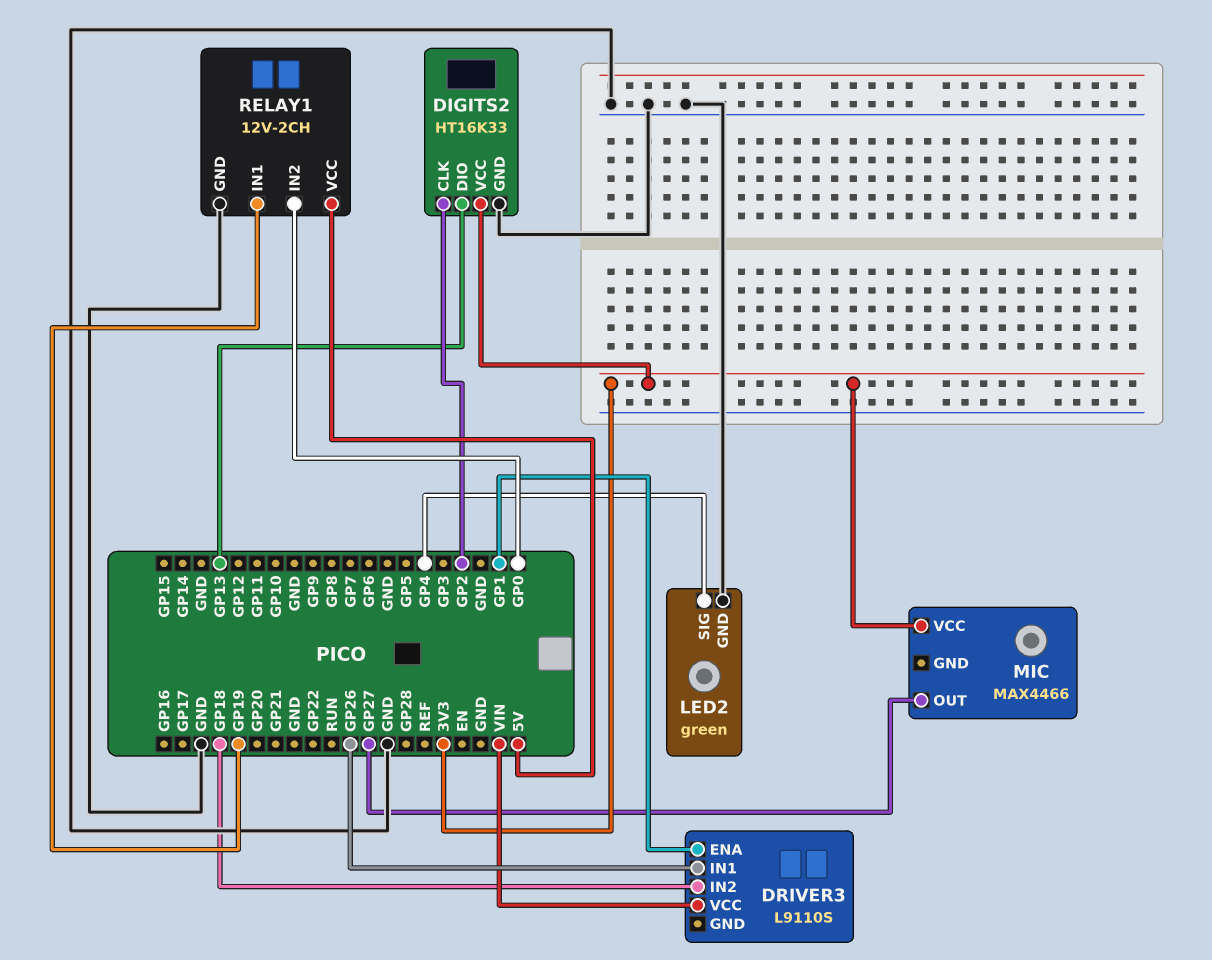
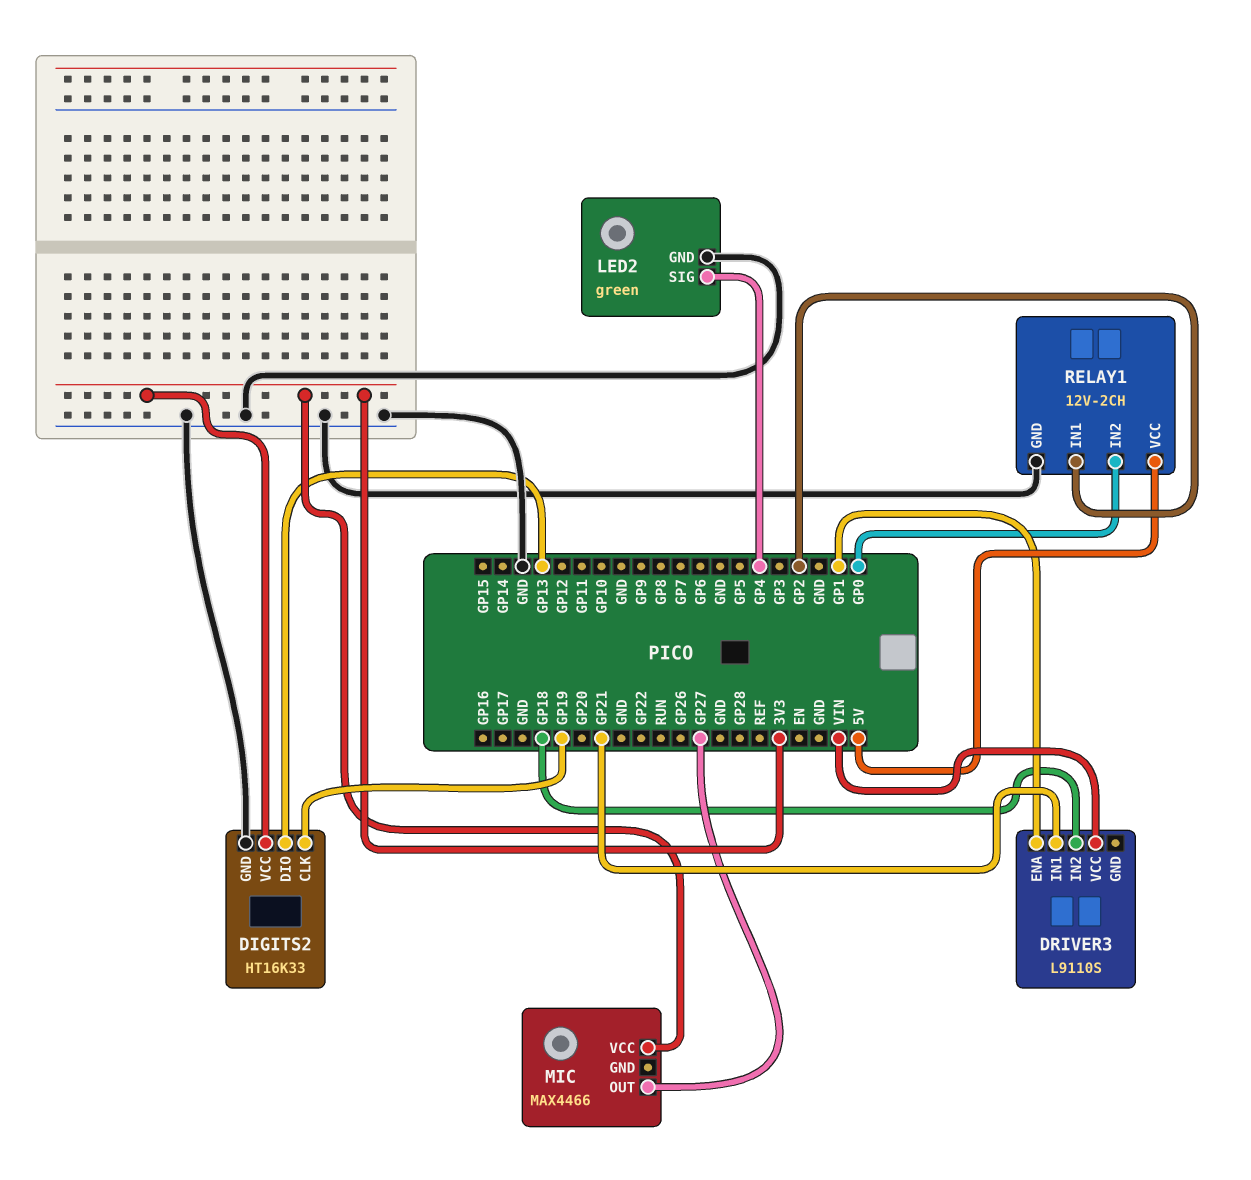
DIGITS2 pin CLK: GP2 -> GP19
DRIVER3 pin IN1: GP26 -> GP21
RELAY1 pin IN1: GP19 -> GP2

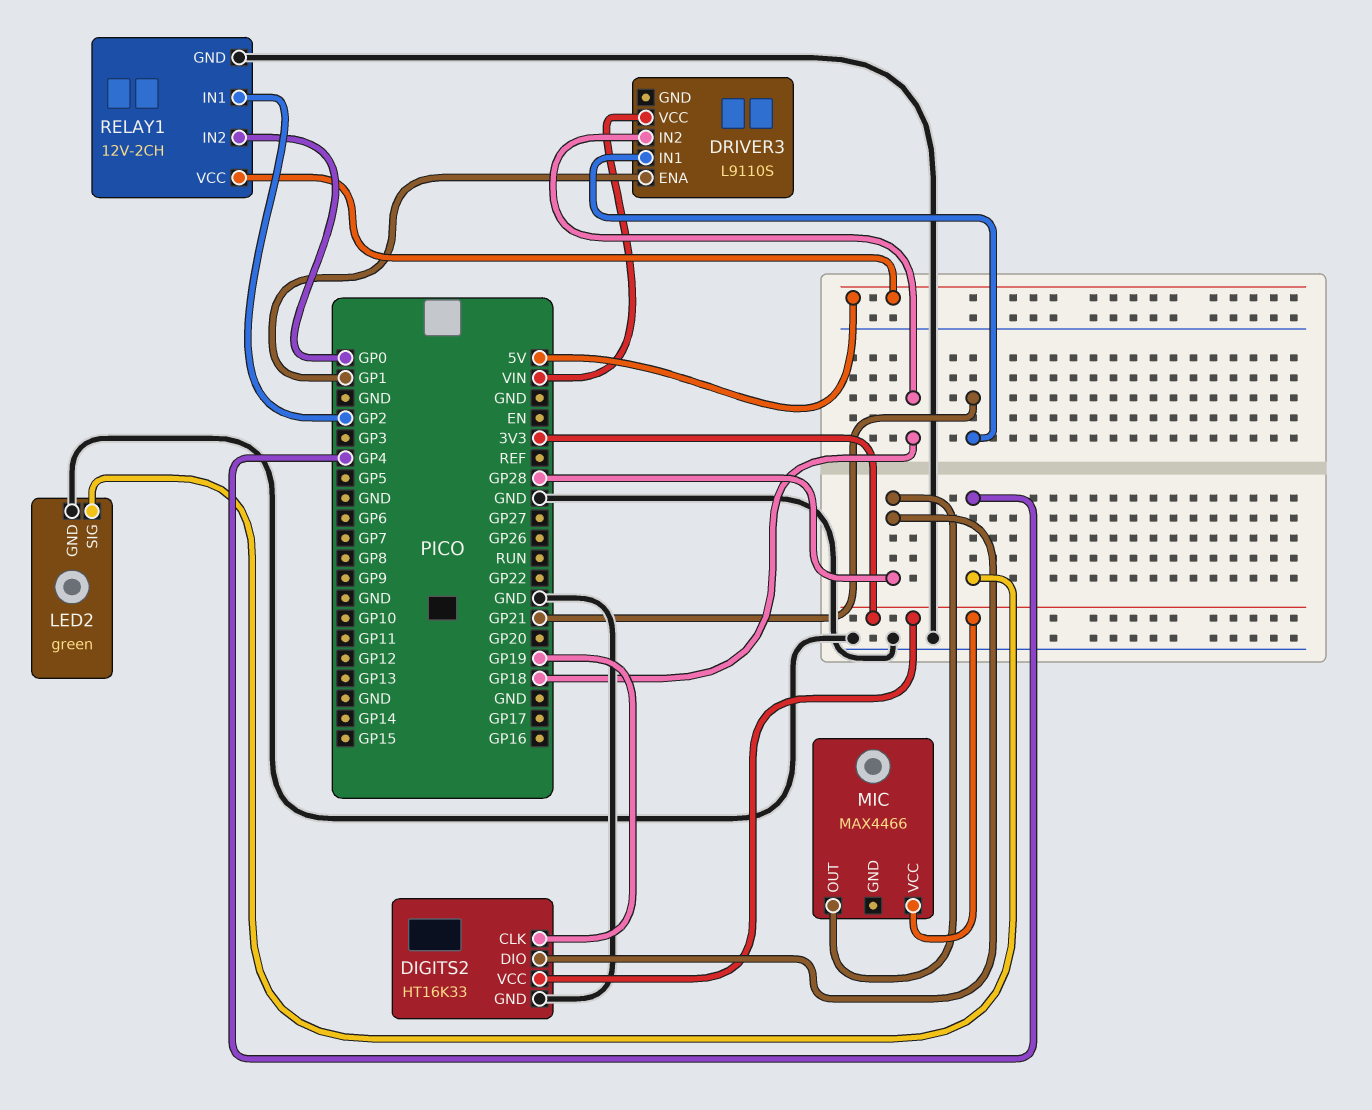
DIGITS2 pin DIO: GP13 -> GP28
MIC pin OUT: GP27 -> GP28

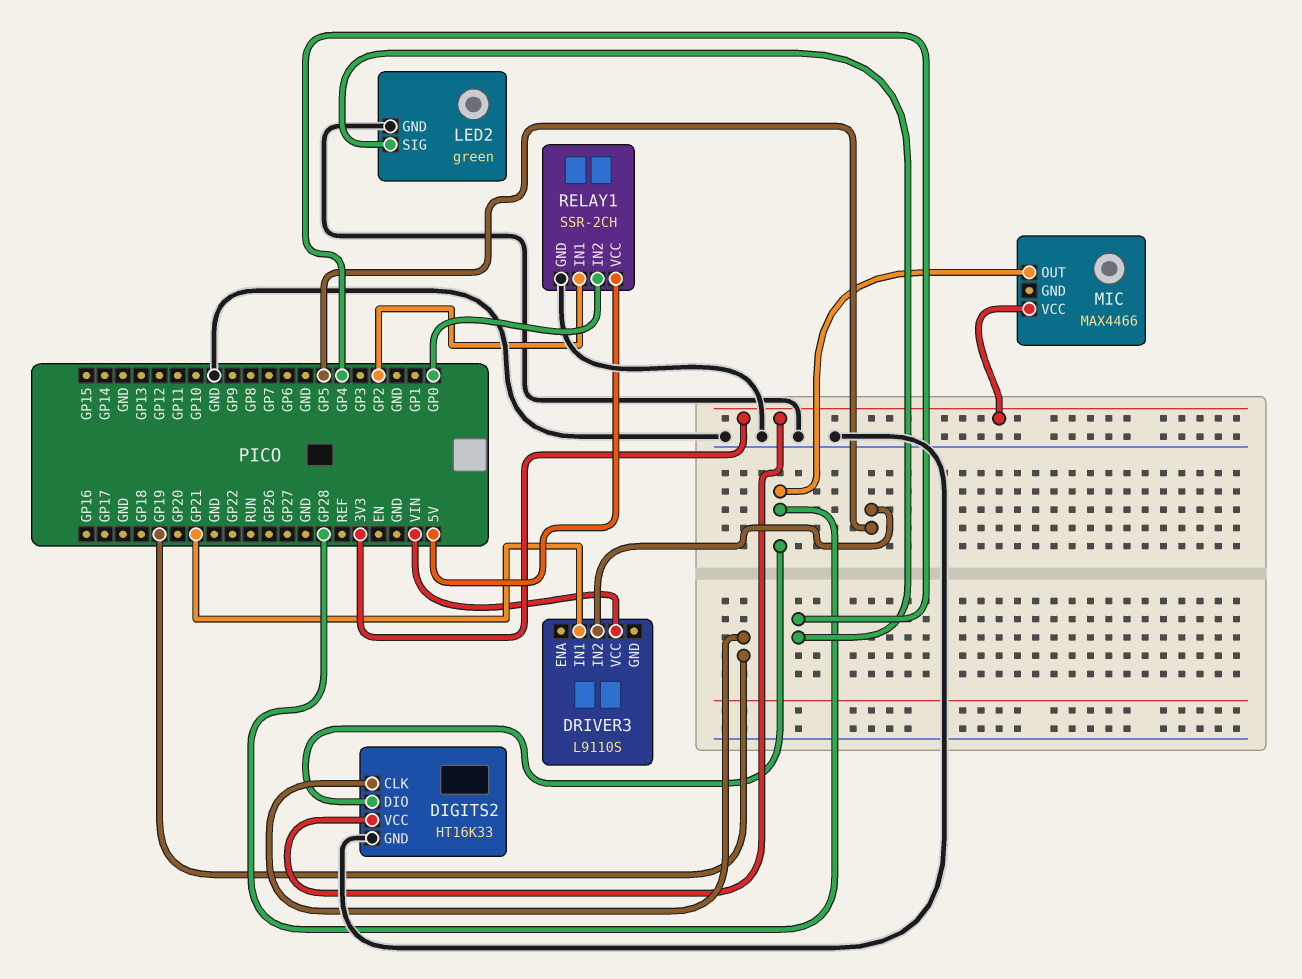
DRIVER3 pin ENA: GP1 -> none
DRIVER3 pin IN2: GP18 -> GP5
RELAY1: 12V-2CH -> SSR-2CH

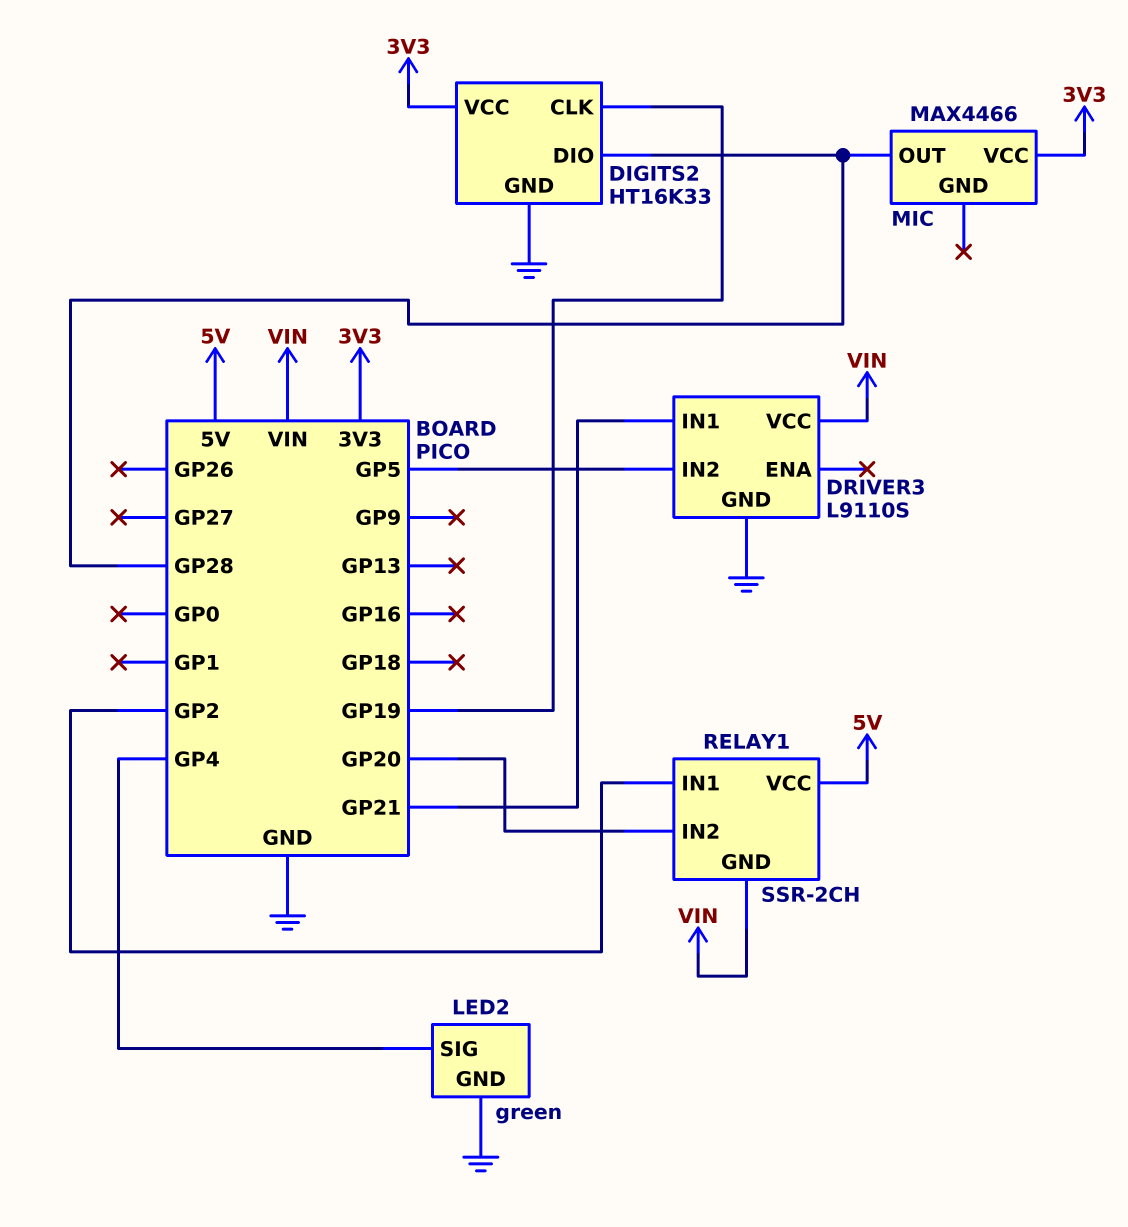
DRIVER3 pin GND: none -> GND
RELAY1 pin GND: GND -> VIN
RELAY1 pin IN2: GP0 -> GP20

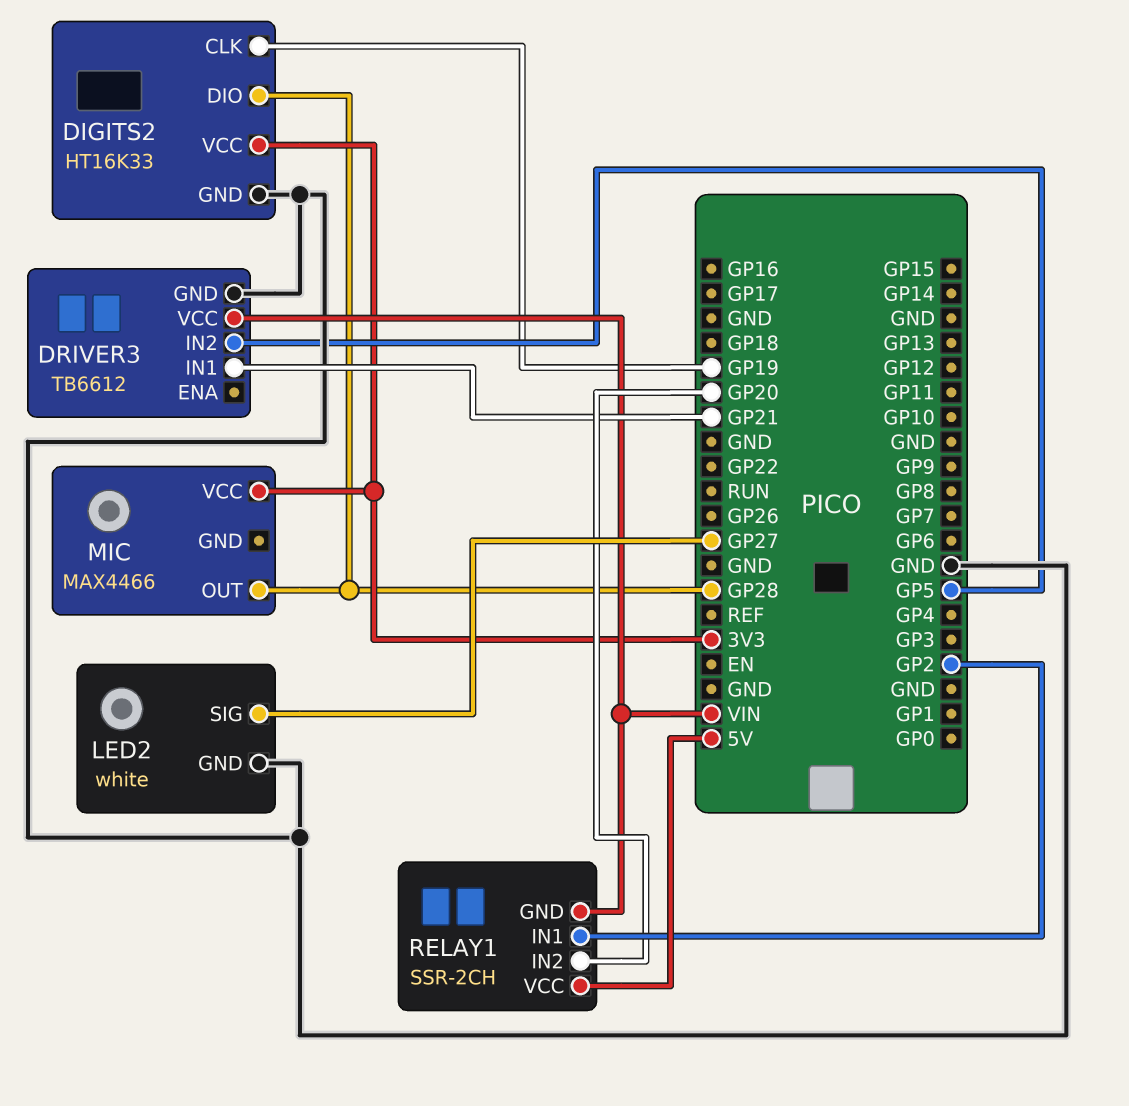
DRIVER3: L9110S -> TB6612
LED2: green -> white
LED2 pin SIG: GP4 -> GP27

